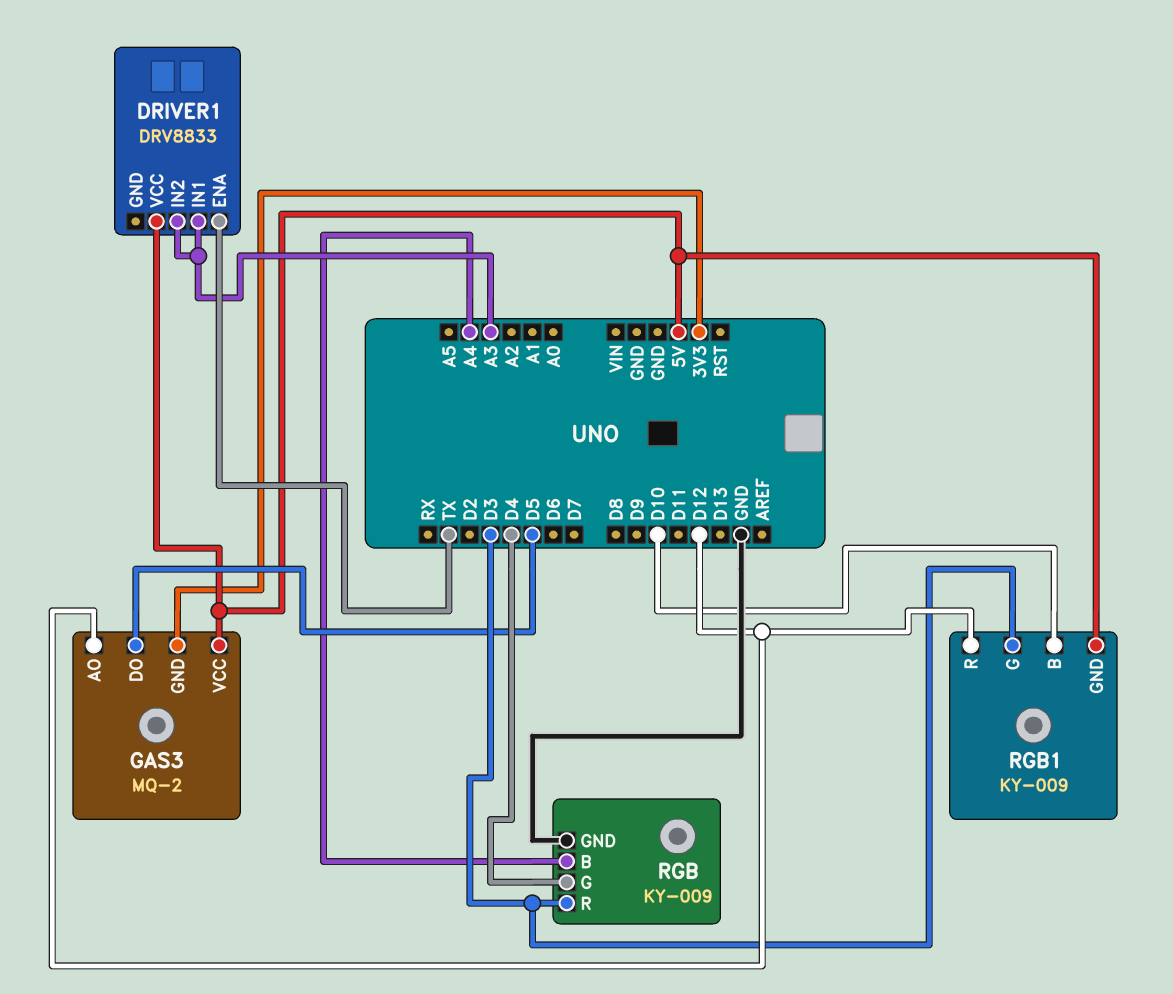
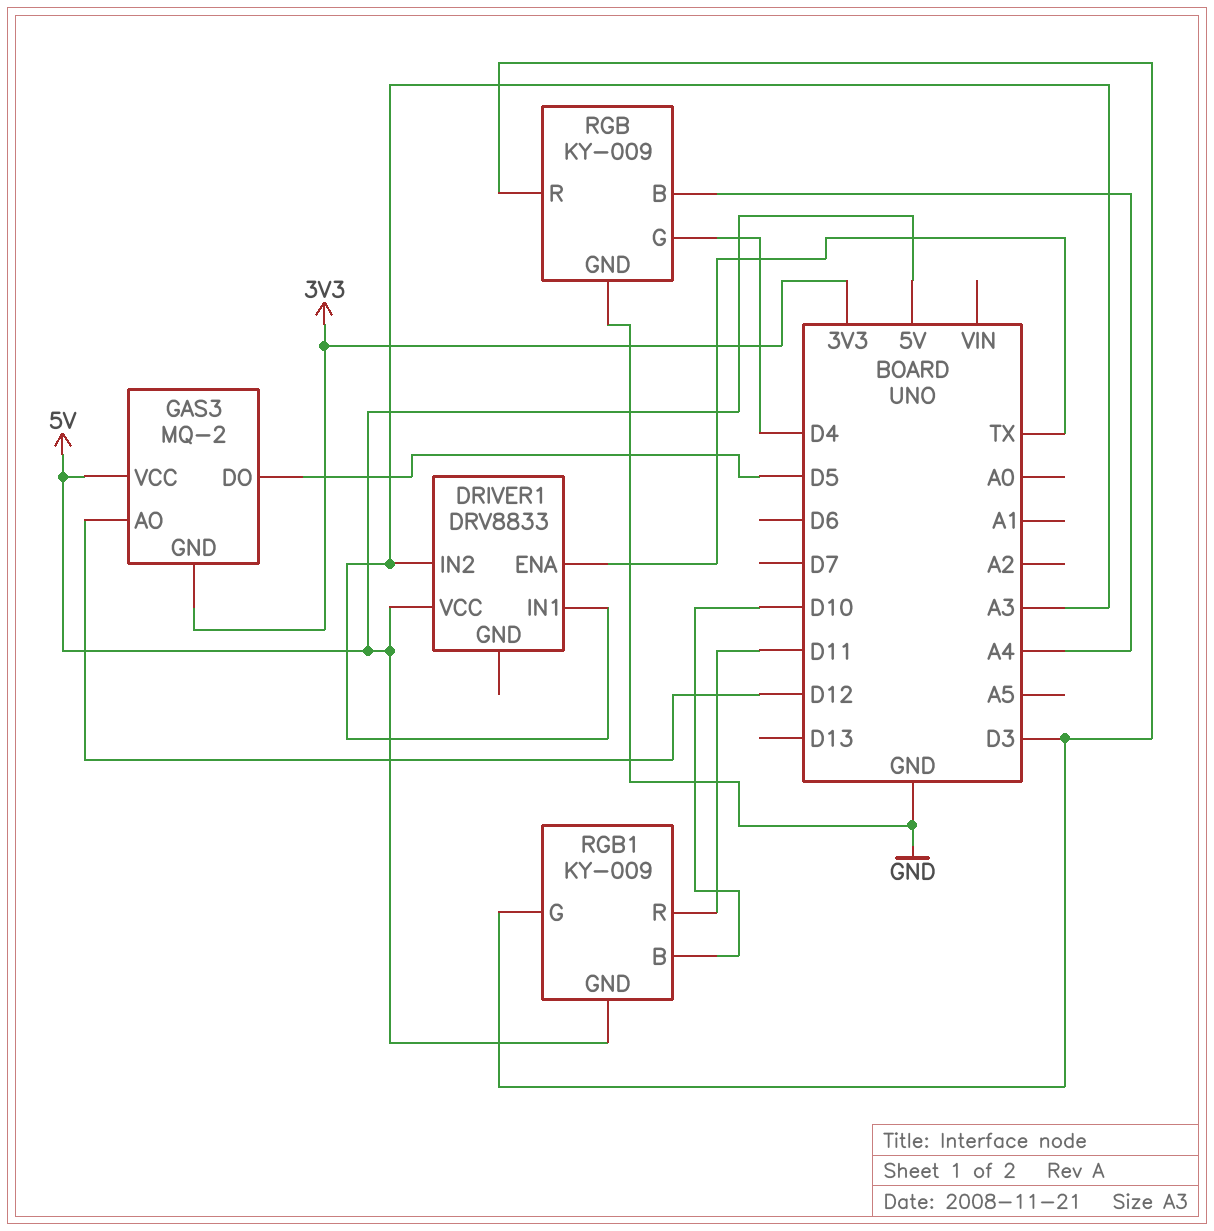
RGB1 pin R: D12 -> D11

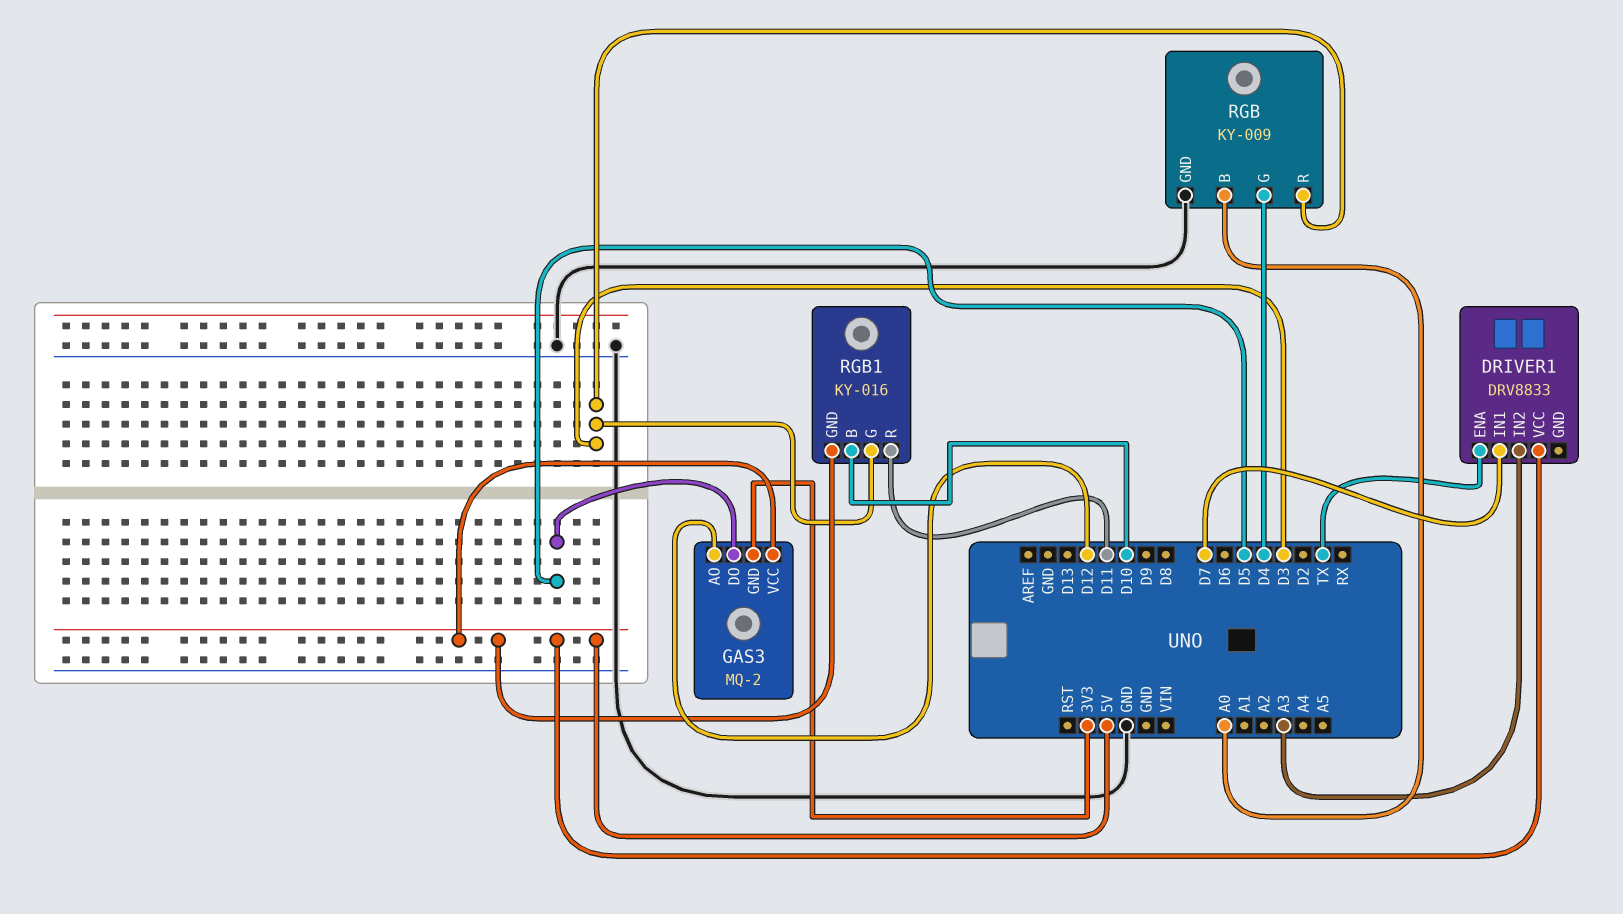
DRIVER1 pin IN1: A3 -> D7
RGB pin B: A4 -> A0
RGB1: KY-009 -> KY-016

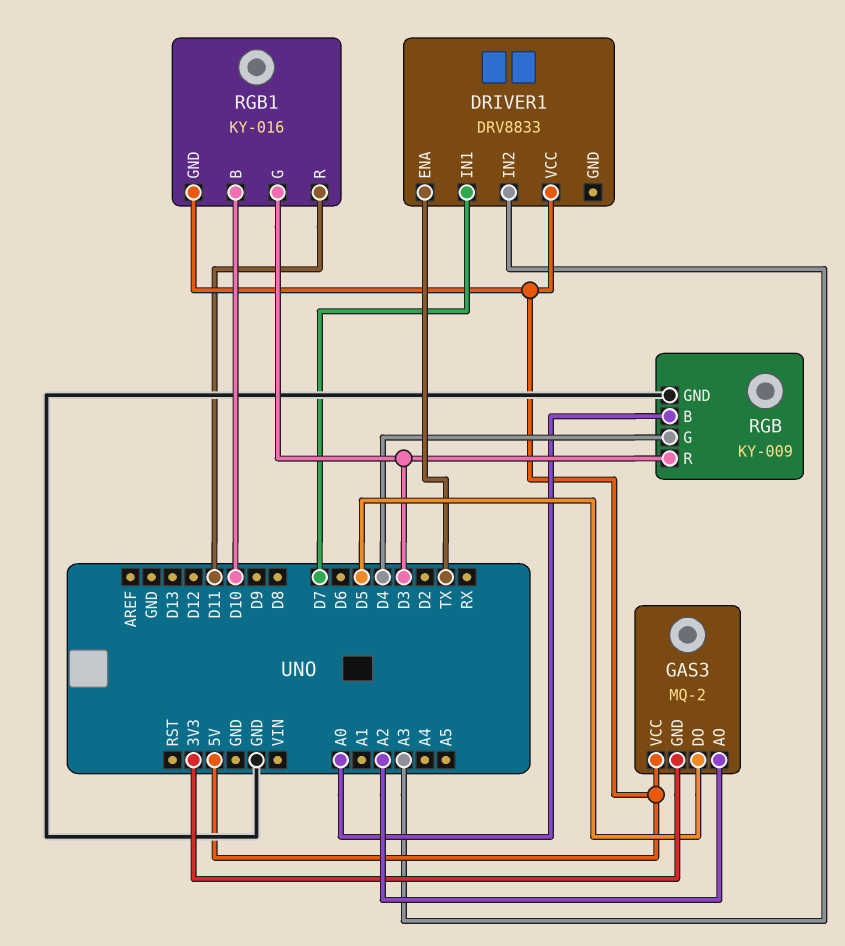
GAS3 pin AO: D12 -> A2

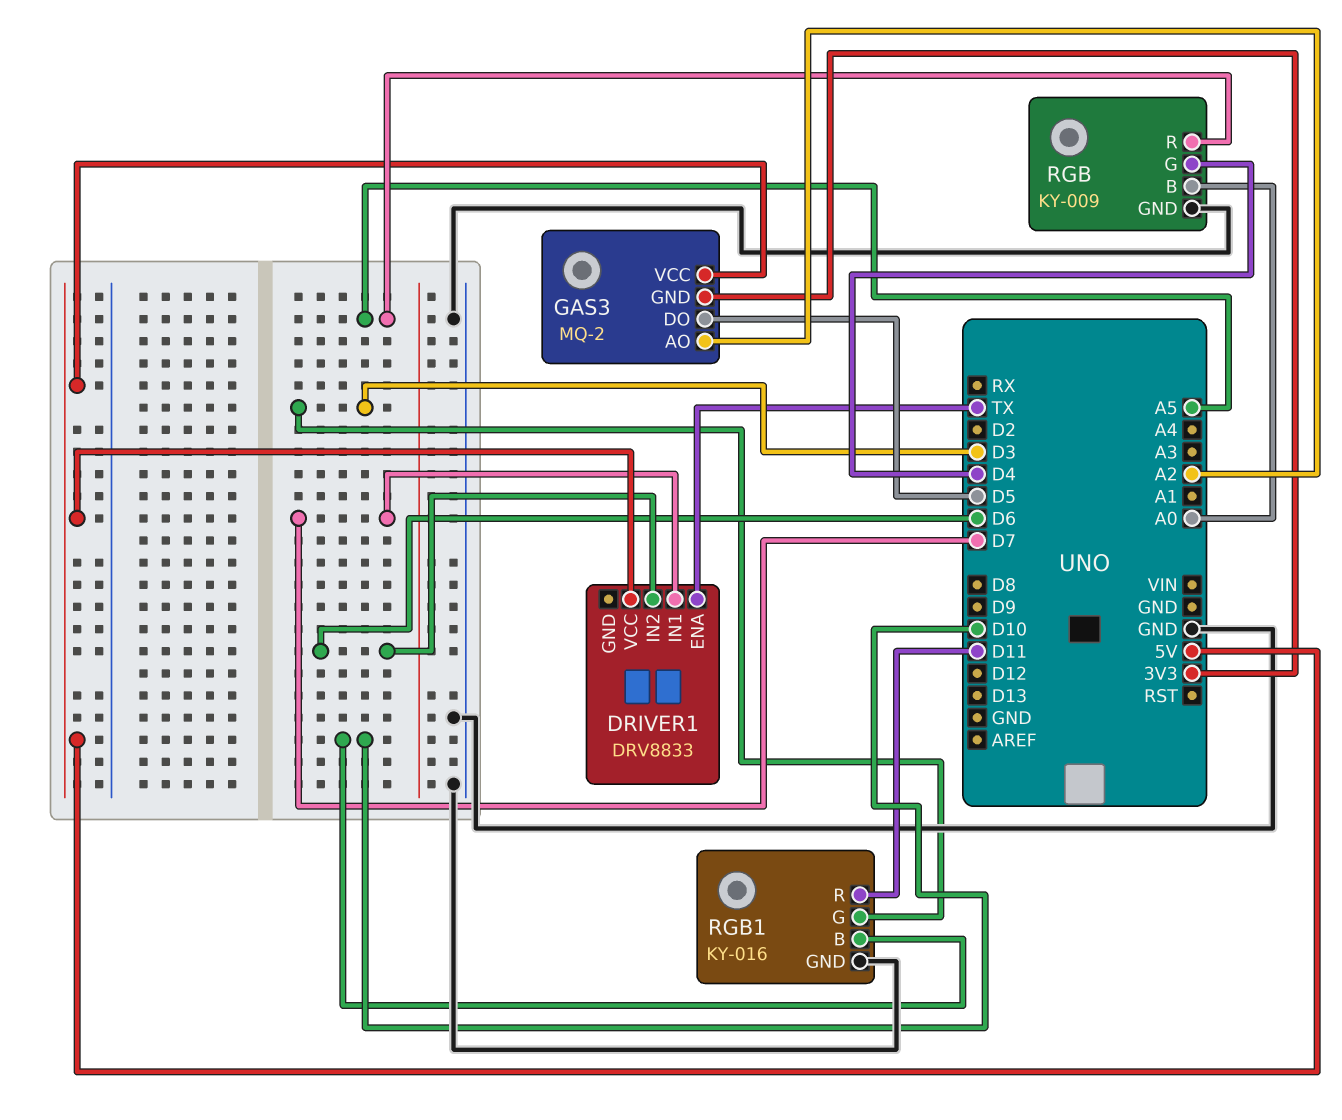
DRIVER1 pin IN2: A3 -> D6
RGB pin R: D3 -> A5
RGB1 pin GND: 5V -> GND

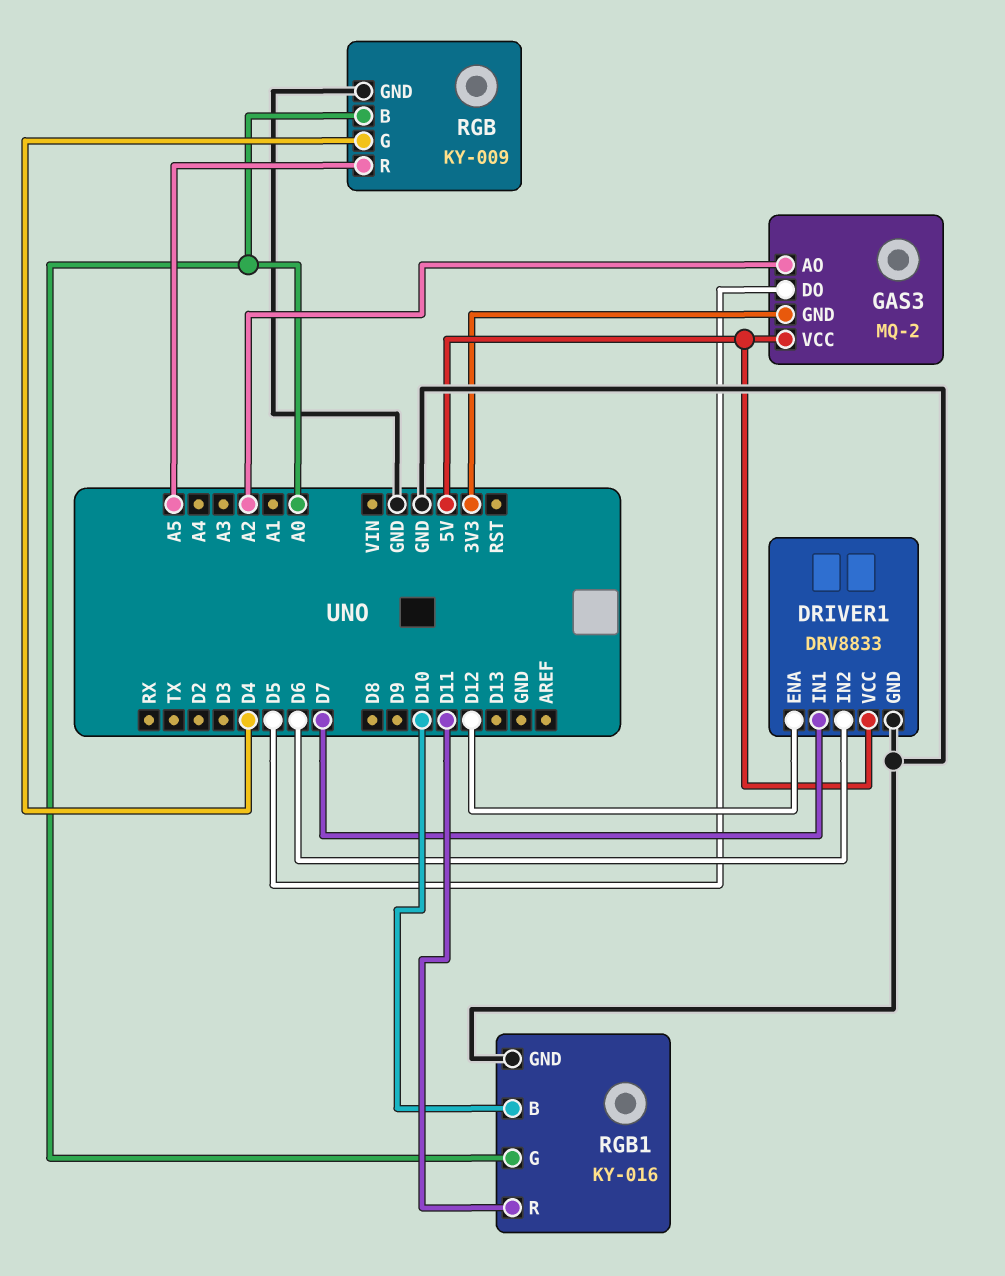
DRIVER1 pin ENA: TX -> D12
DRIVER1 pin GND: none -> GND
RGB1 pin G: D3 -> A0

